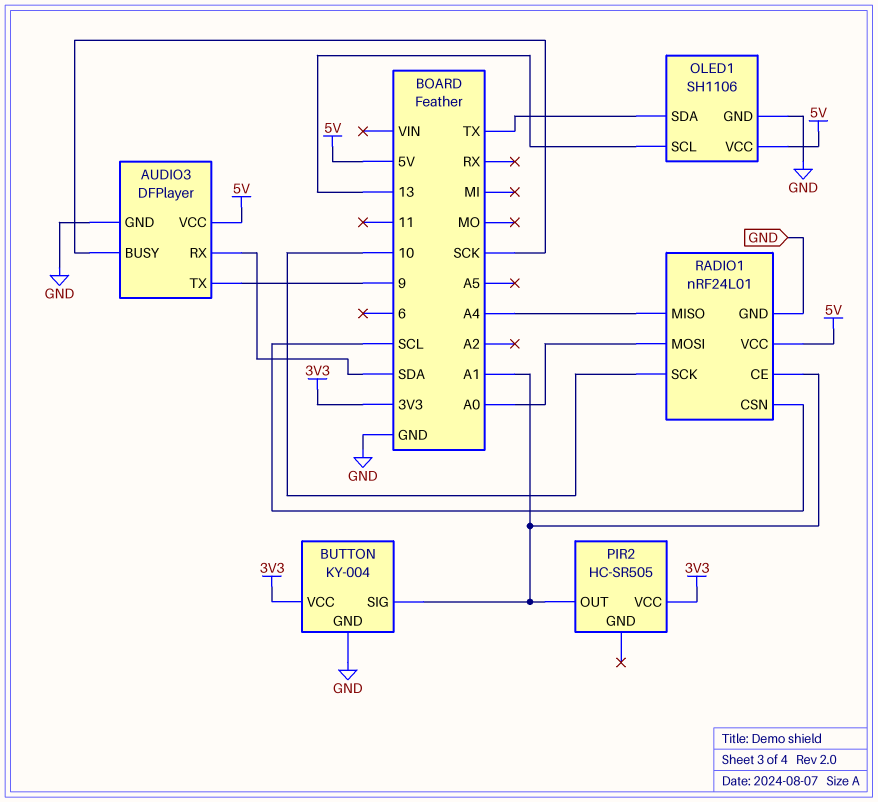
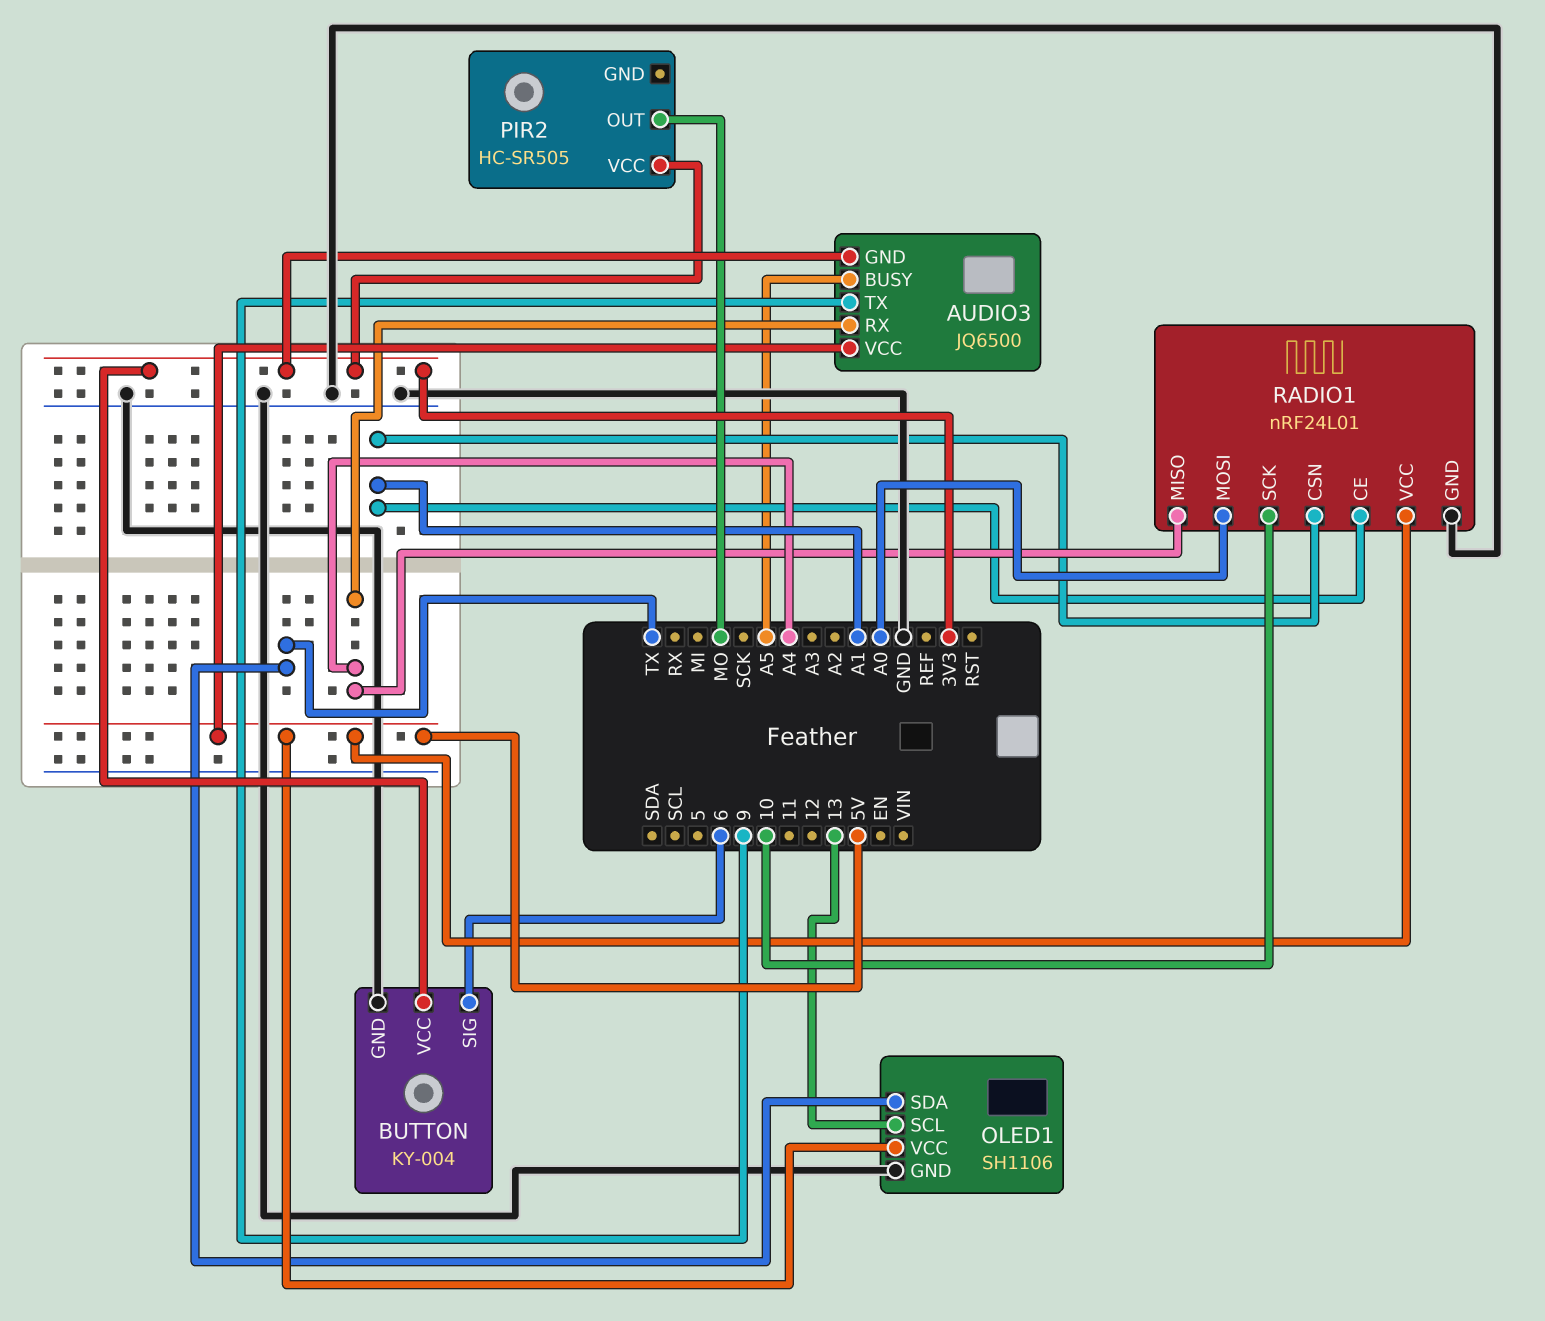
AUDIO3: DFPlayer -> JQ6500
AUDIO3 pin BUSY: SCK -> A5
AUDIO3 pin GND: GND -> 3V3
AUDIO3 pin RX: SDA -> A4
BUTTON pin SIG: A1 -> 6
PIR2 pin OUT: A1 -> MO
RADIO1 pin CSN: SCL -> A1

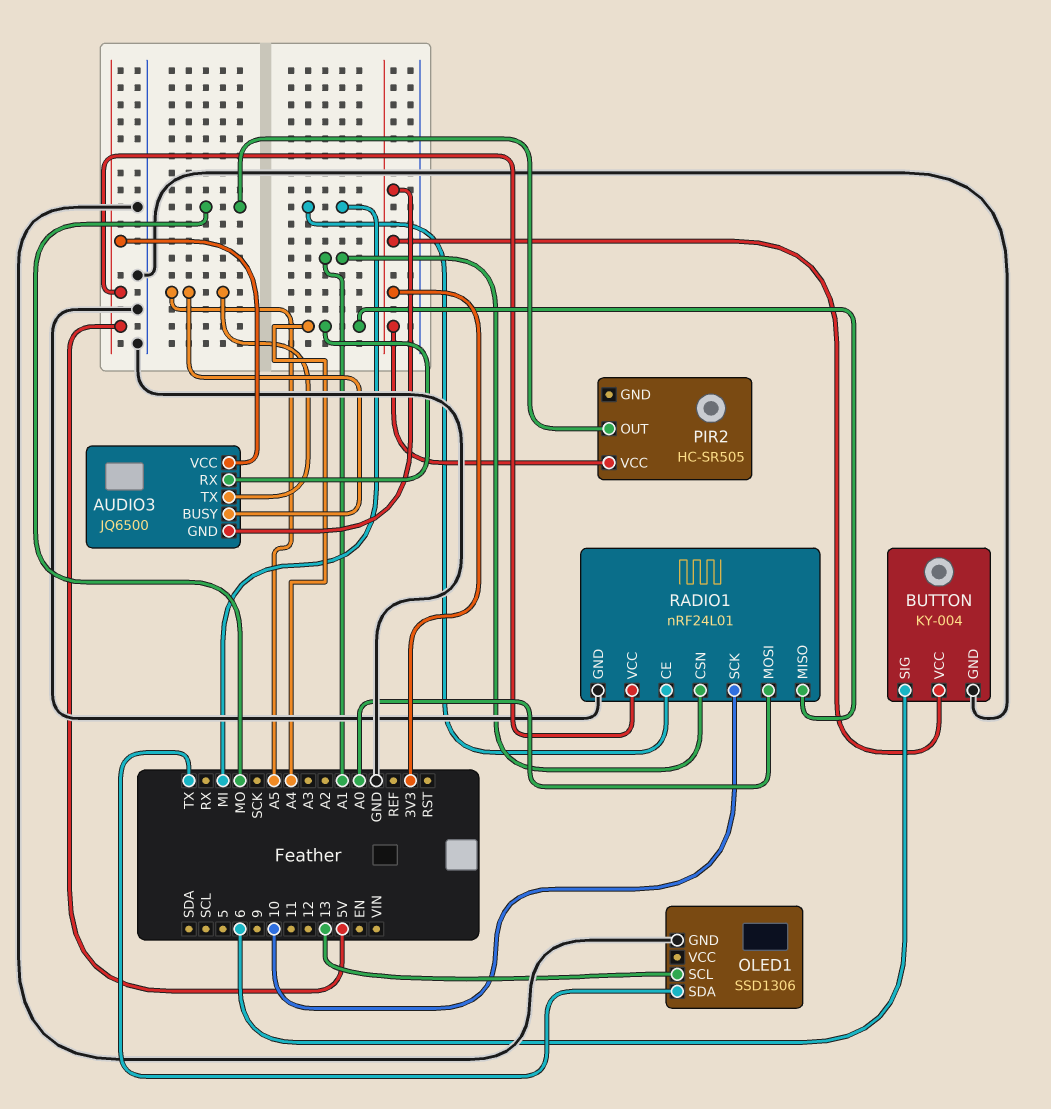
AUDIO3 pin TX: 9 -> A5
OLED1: SH1106 -> SSD1306
OLED1 pin VCC: 5V -> none
RADIO1 pin CE: A1 -> MI

